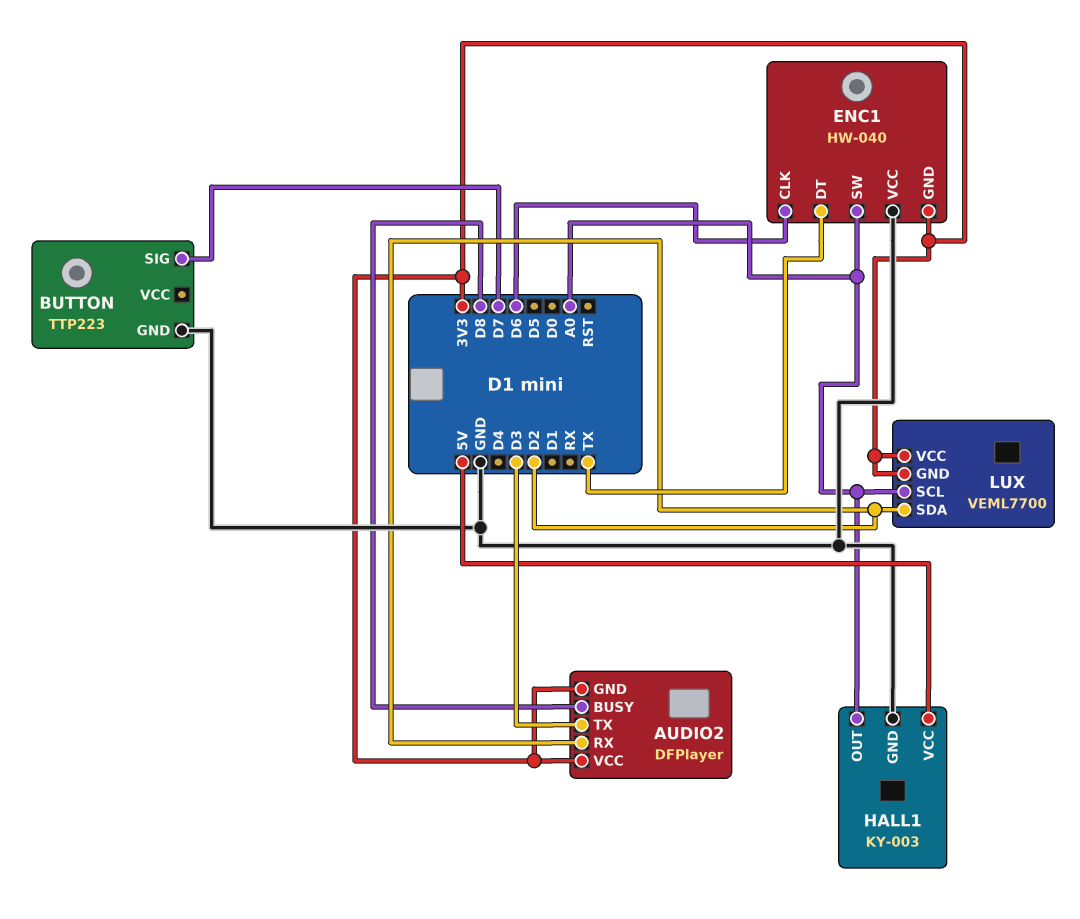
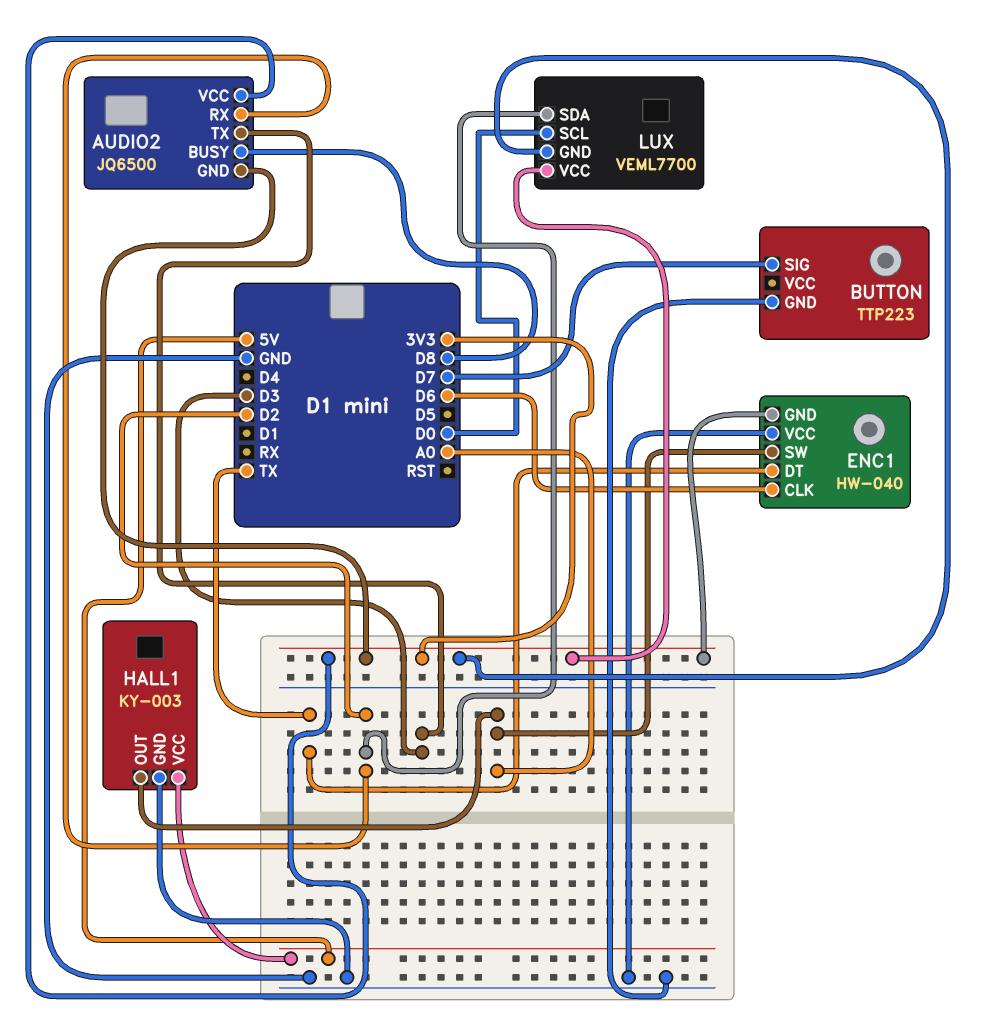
AUDIO2: DFPlayer -> JQ6500
LUX pin SCL: A0 -> D0

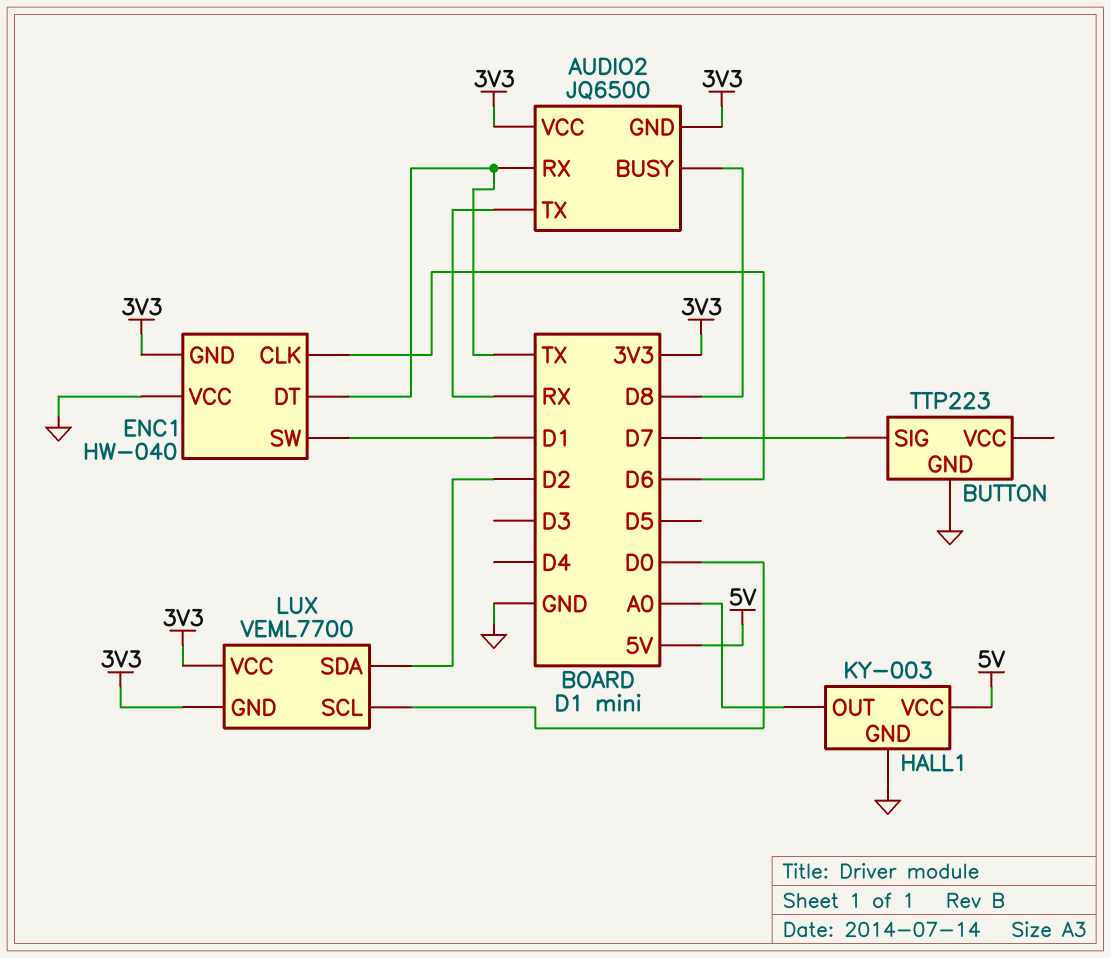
AUDIO2 pin RX: D2 -> TX
AUDIO2 pin TX: D3 -> RX
ENC1 pin SW: A0 -> D1

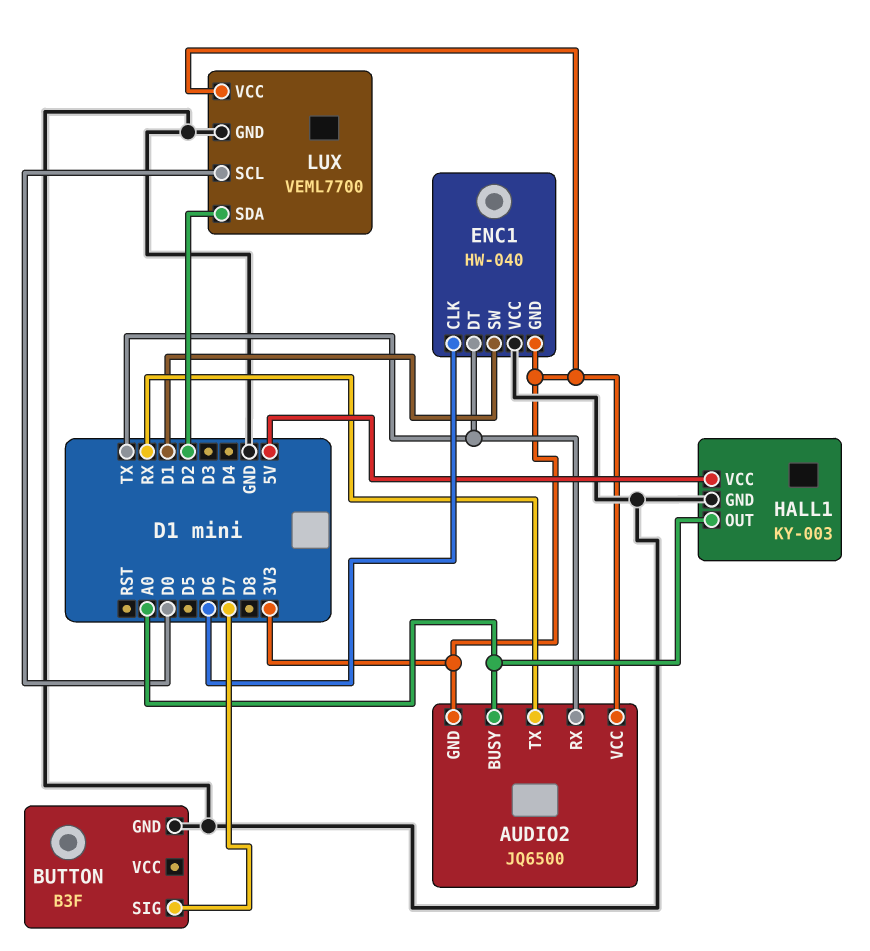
AUDIO2 pin BUSY: D8 -> A0
BUTTON: TTP223 -> B3F
LUX pin GND: 3V3 -> GND

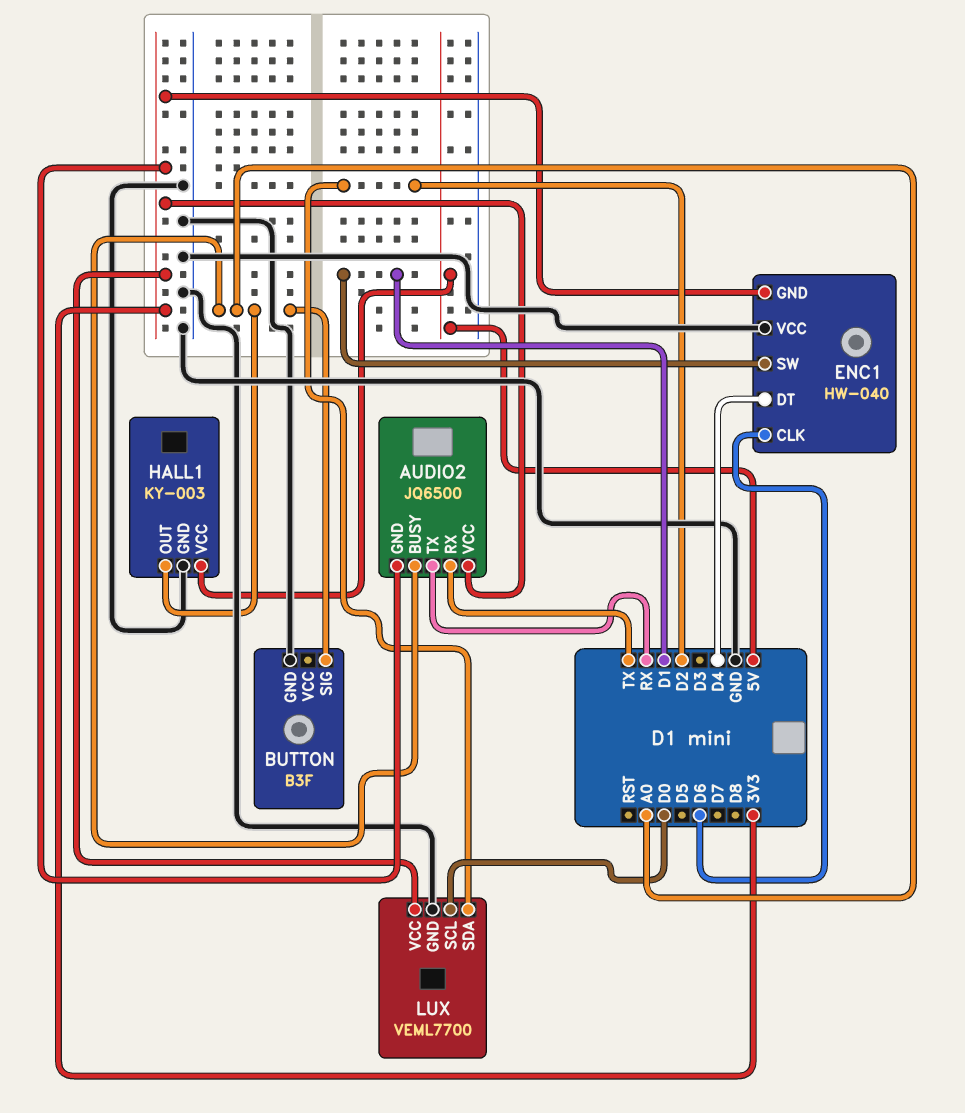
BUTTON pin SIG: D7 -> A0
ENC1 pin DT: TX -> D4

